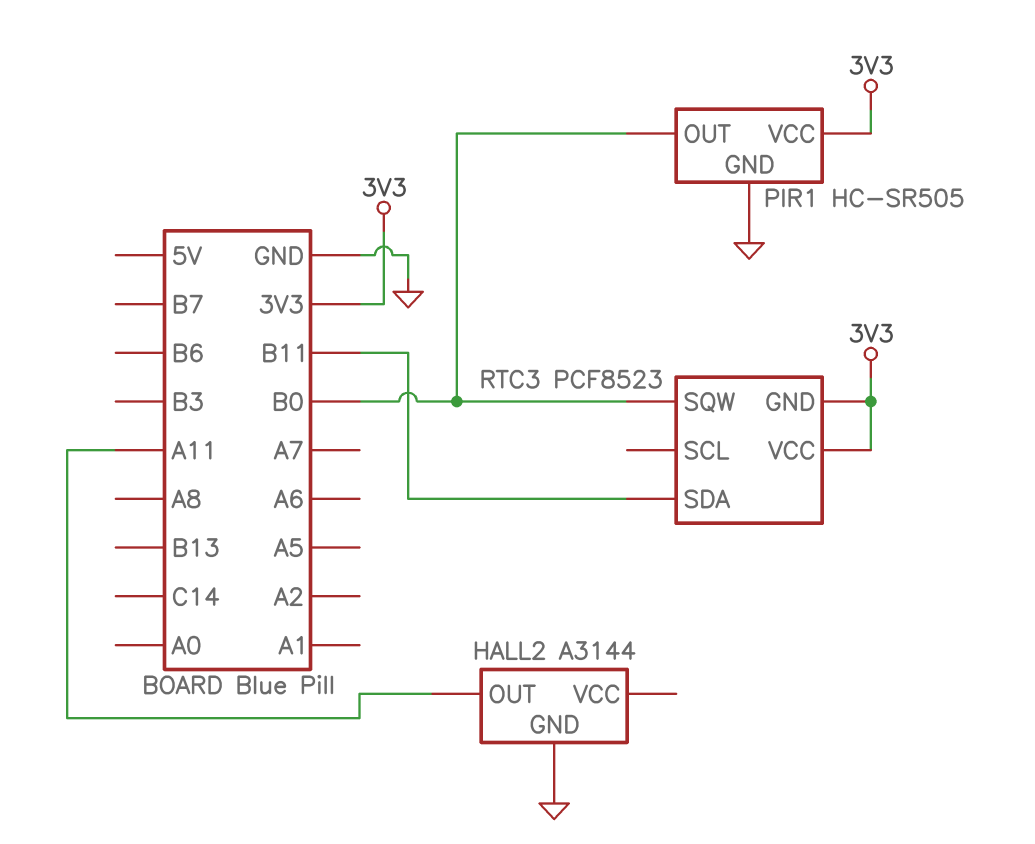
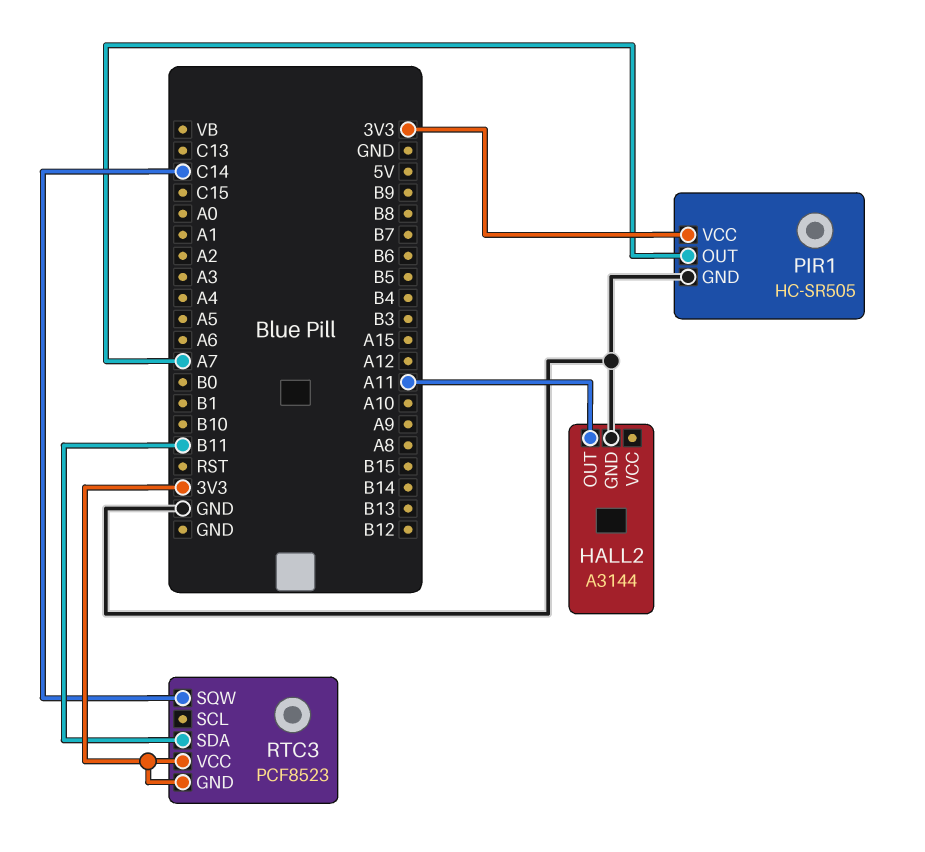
PIR1 pin OUT: B0 -> A7
RTC3 pin SQW: B0 -> C14

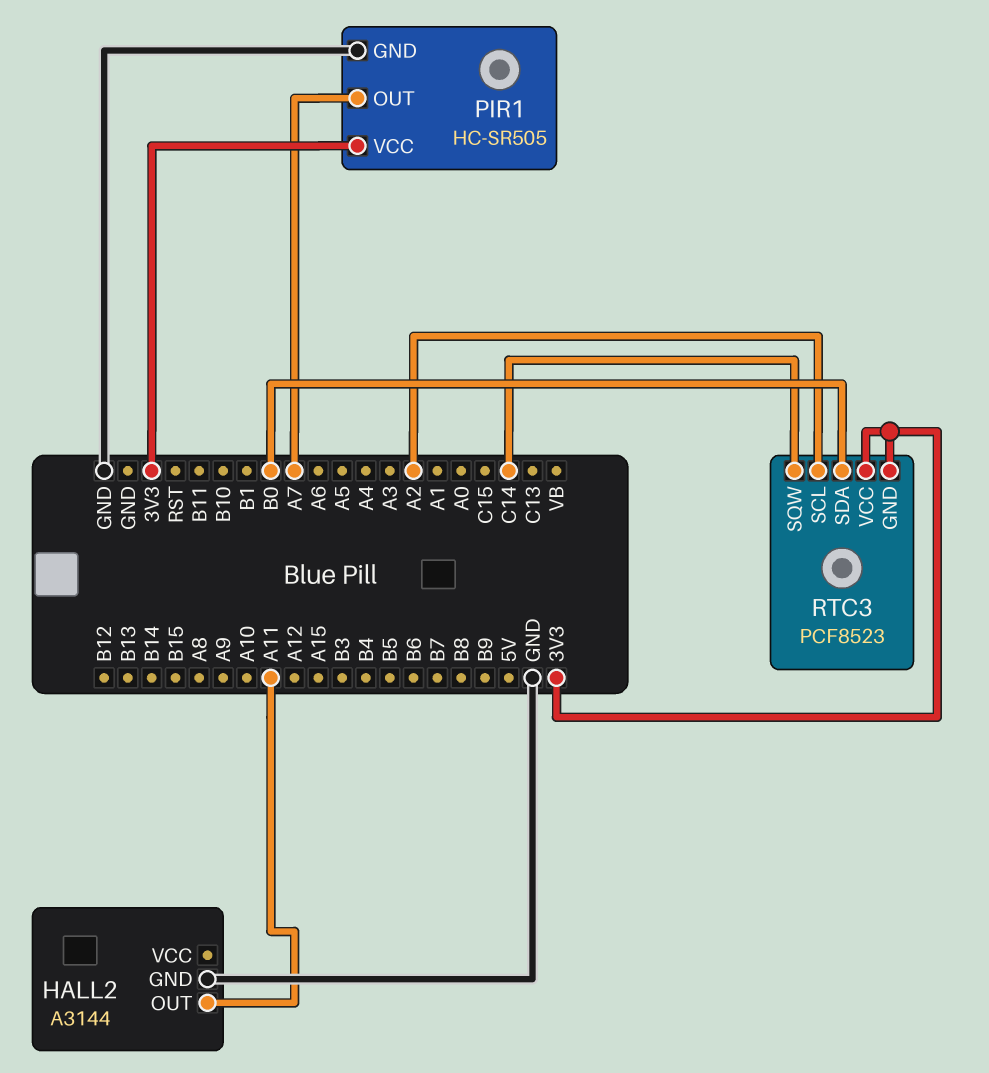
RTC3 pin SCL: none -> A2
RTC3 pin SDA: B11 -> B0

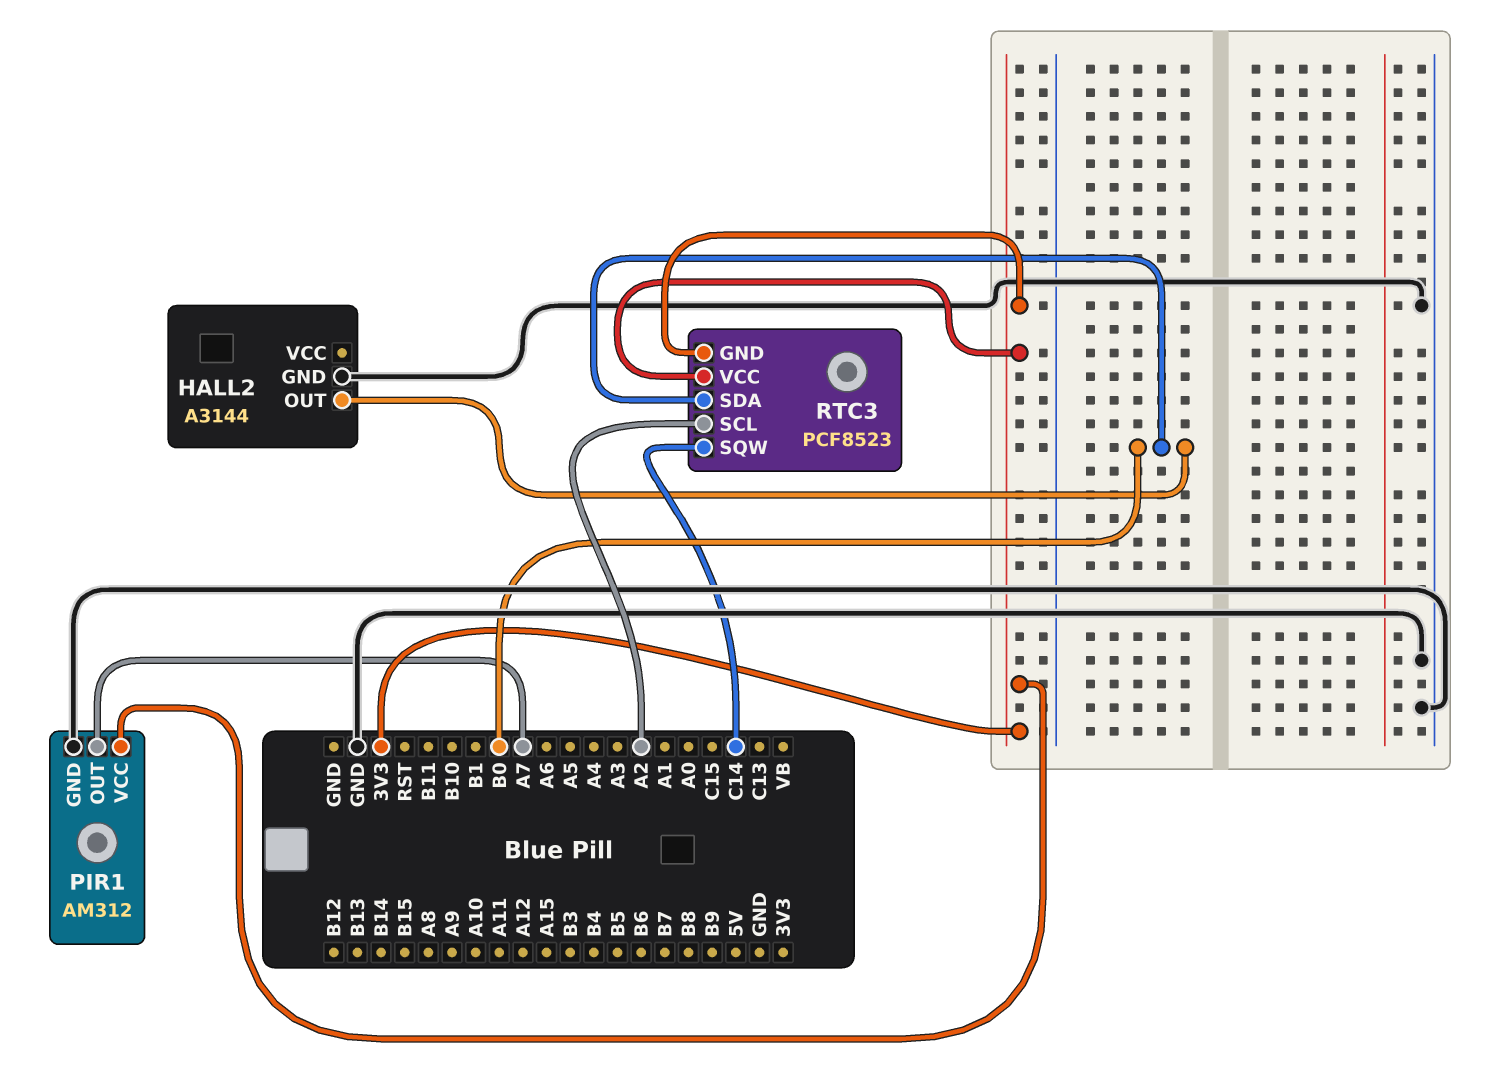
HALL2 pin OUT: A11 -> B0
PIR1: HC-SR505 -> AM312

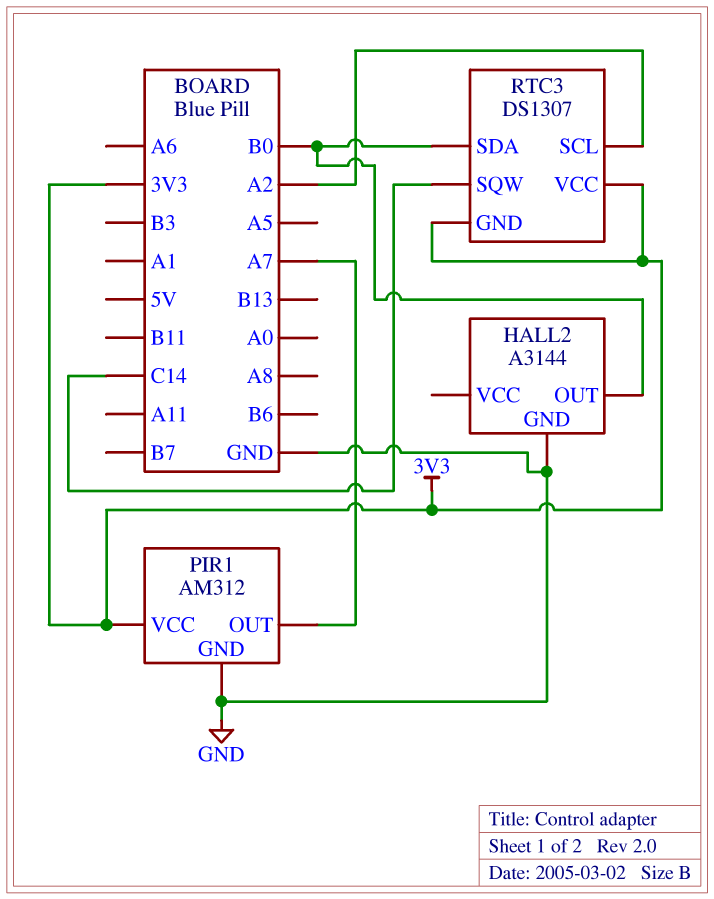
RTC3: PCF8523 -> DS1307

